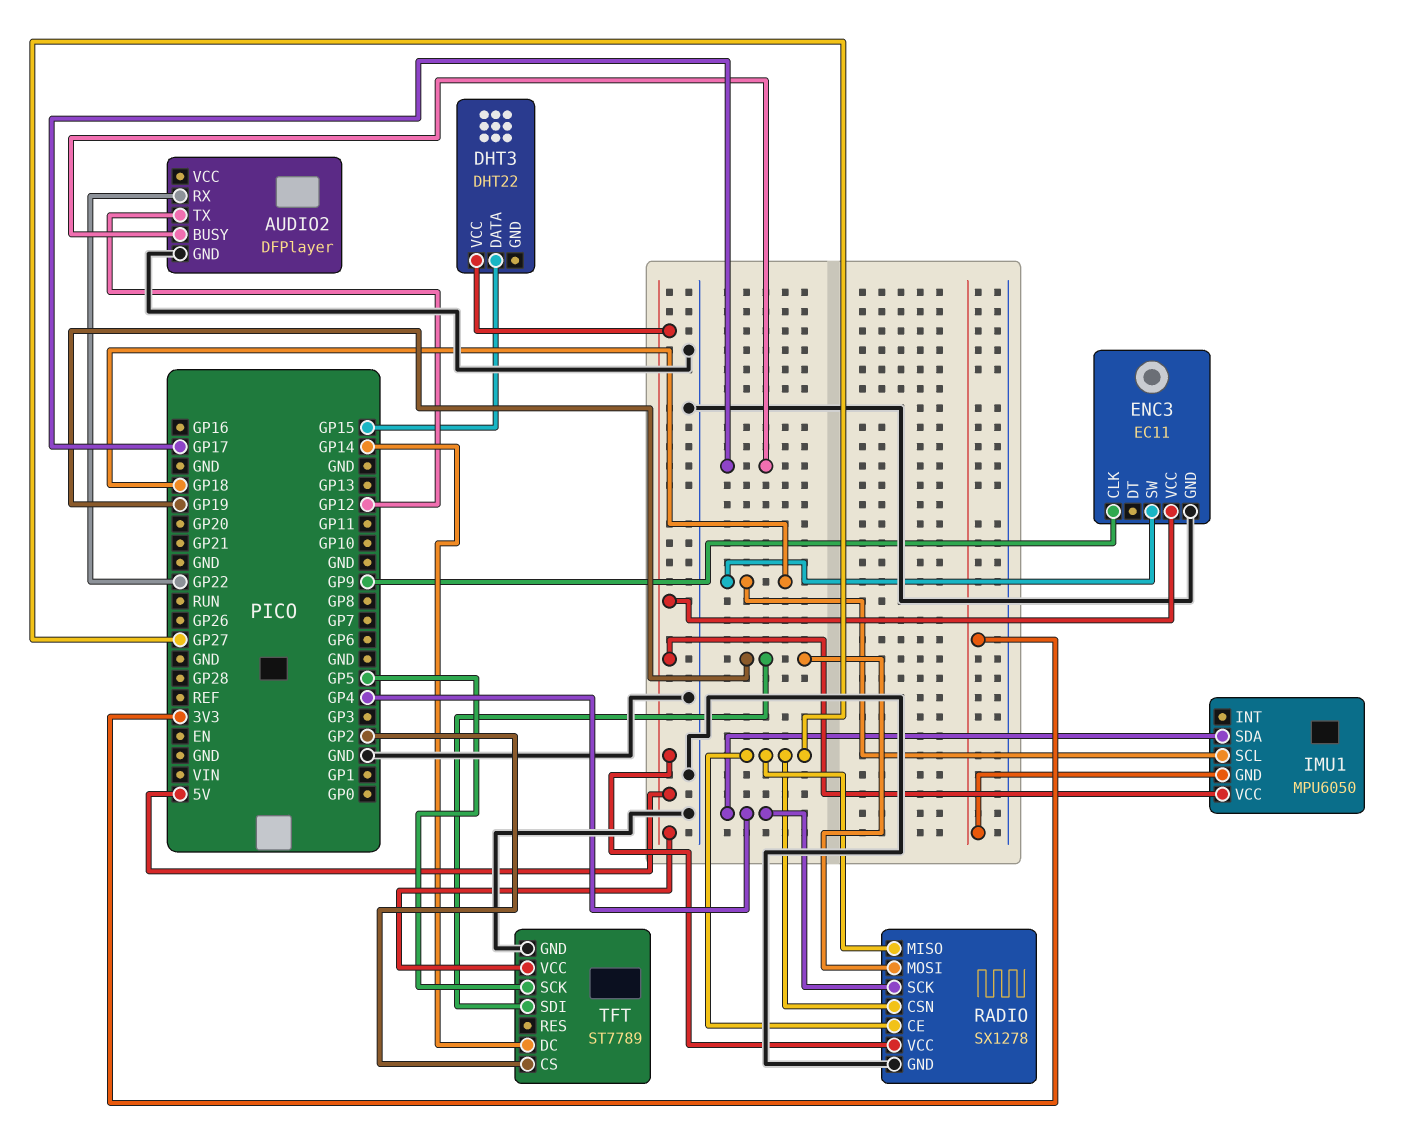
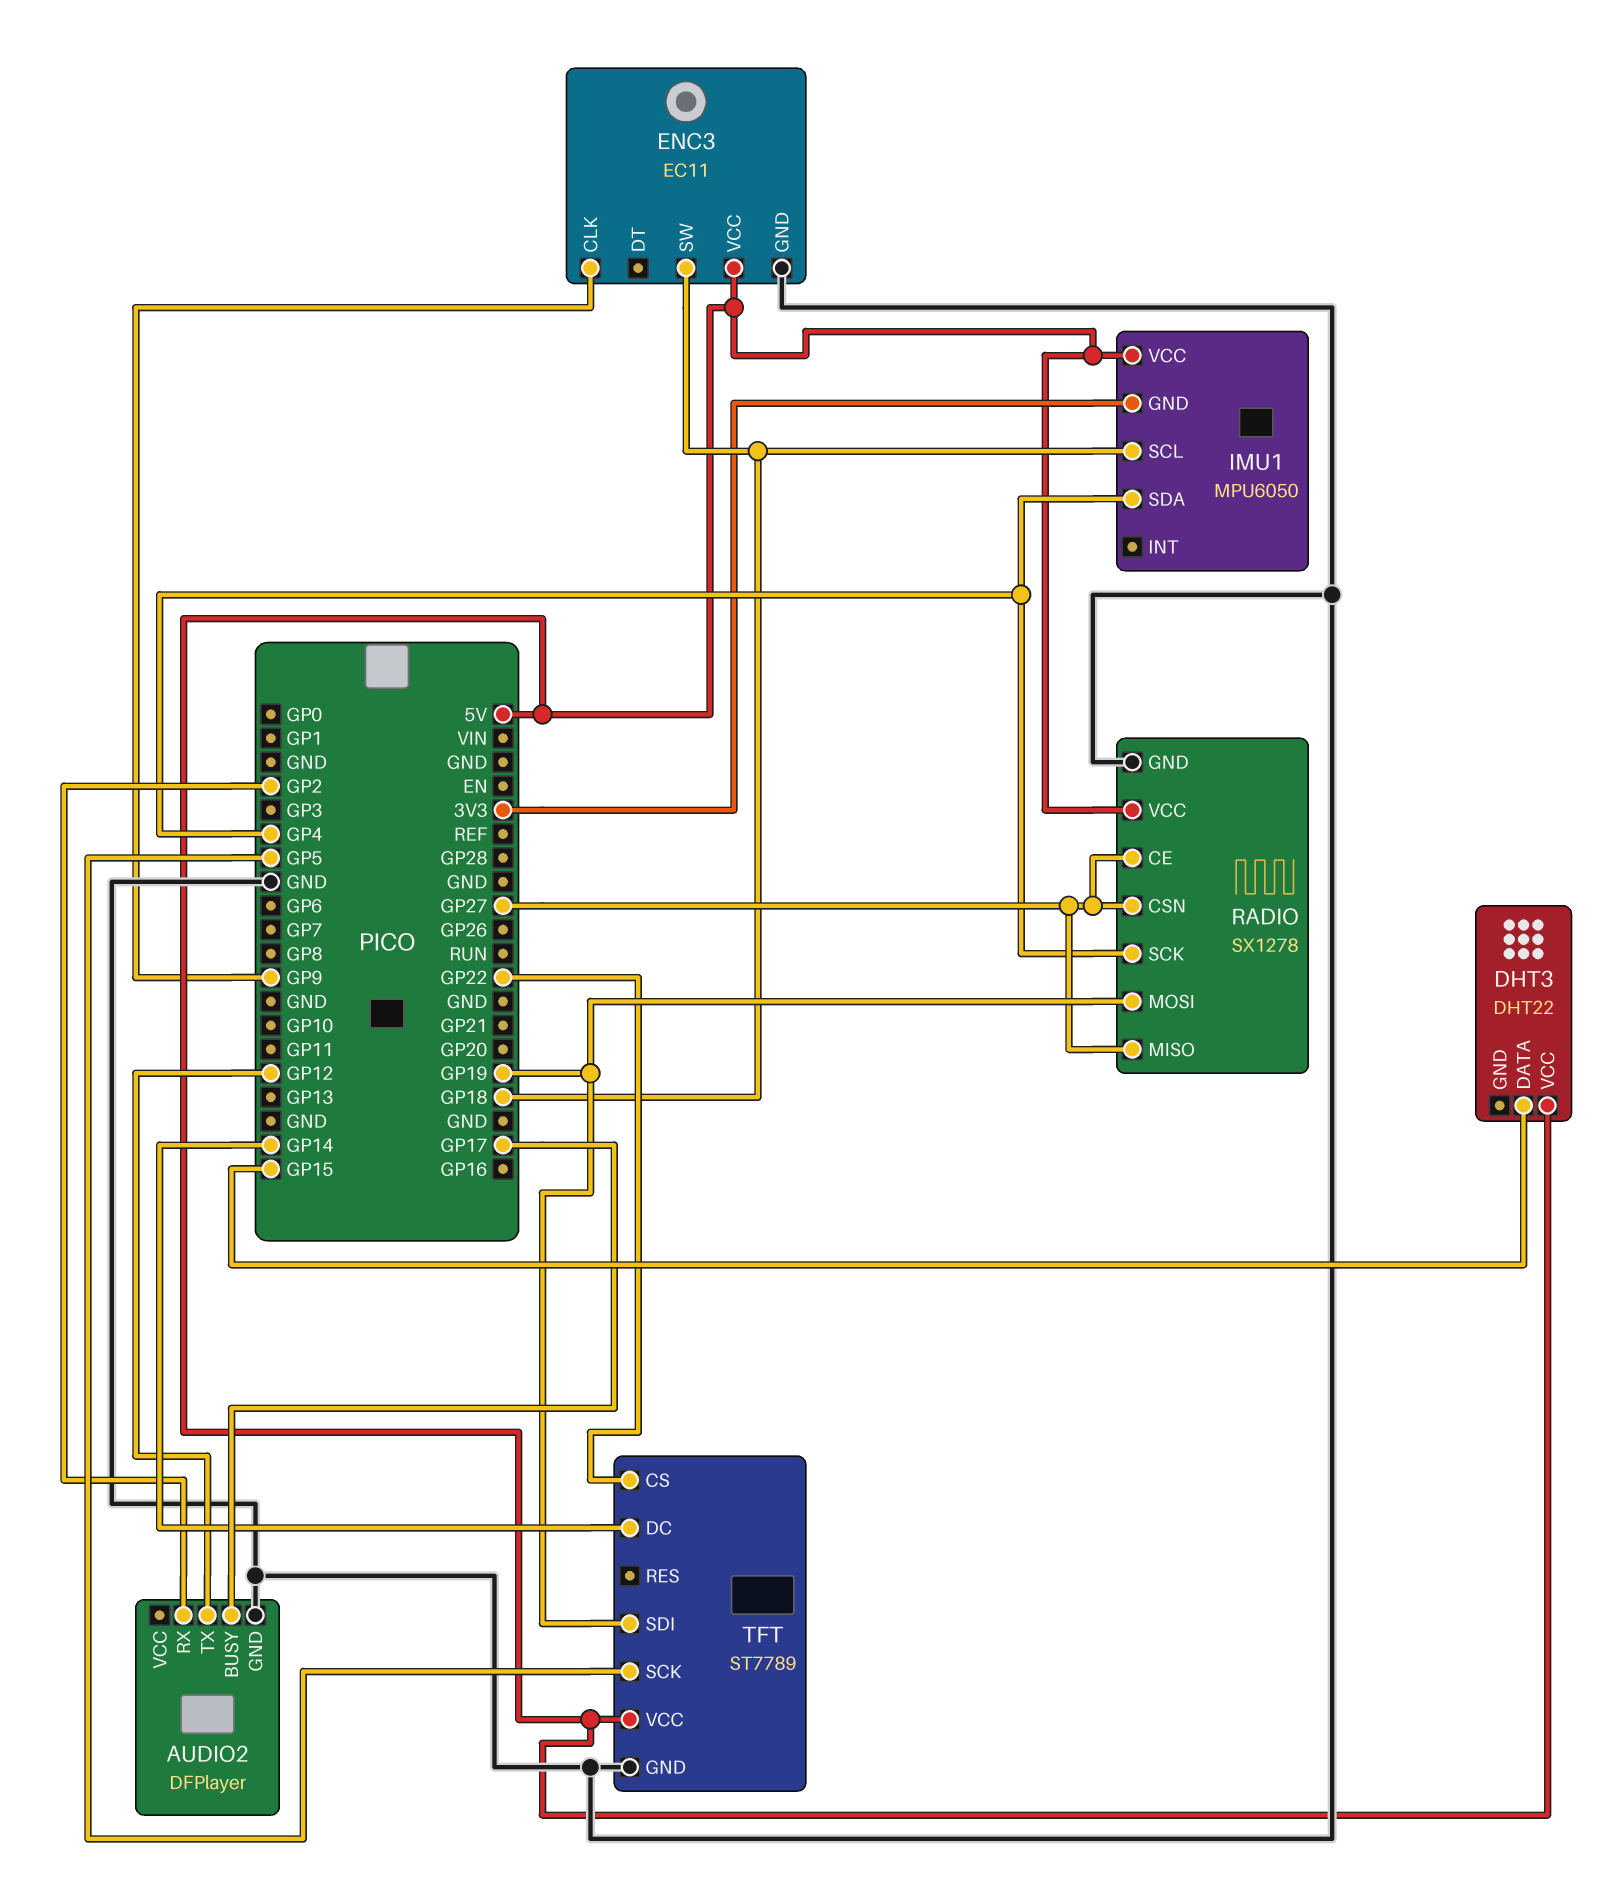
AUDIO2 pin RX: GP22 -> GP2
TFT pin CS: GP2 -> GP22

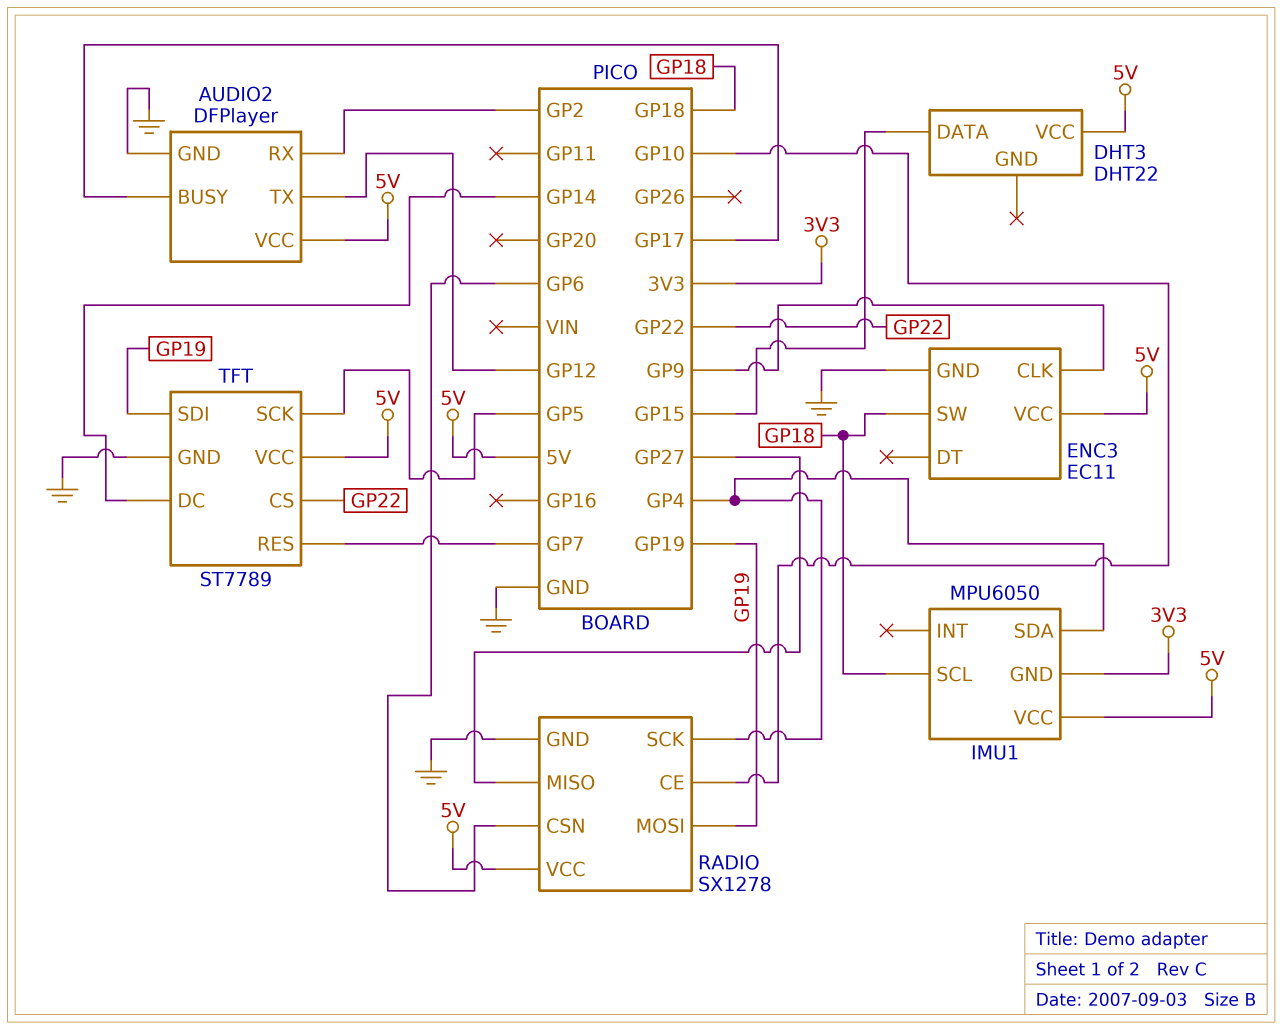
AUDIO2 pin VCC: none -> 5V
RADIO pin CE: GP27 -> GP10
RADIO pin CSN: GP27 -> GP6
TFT pin RES: none -> GP7

